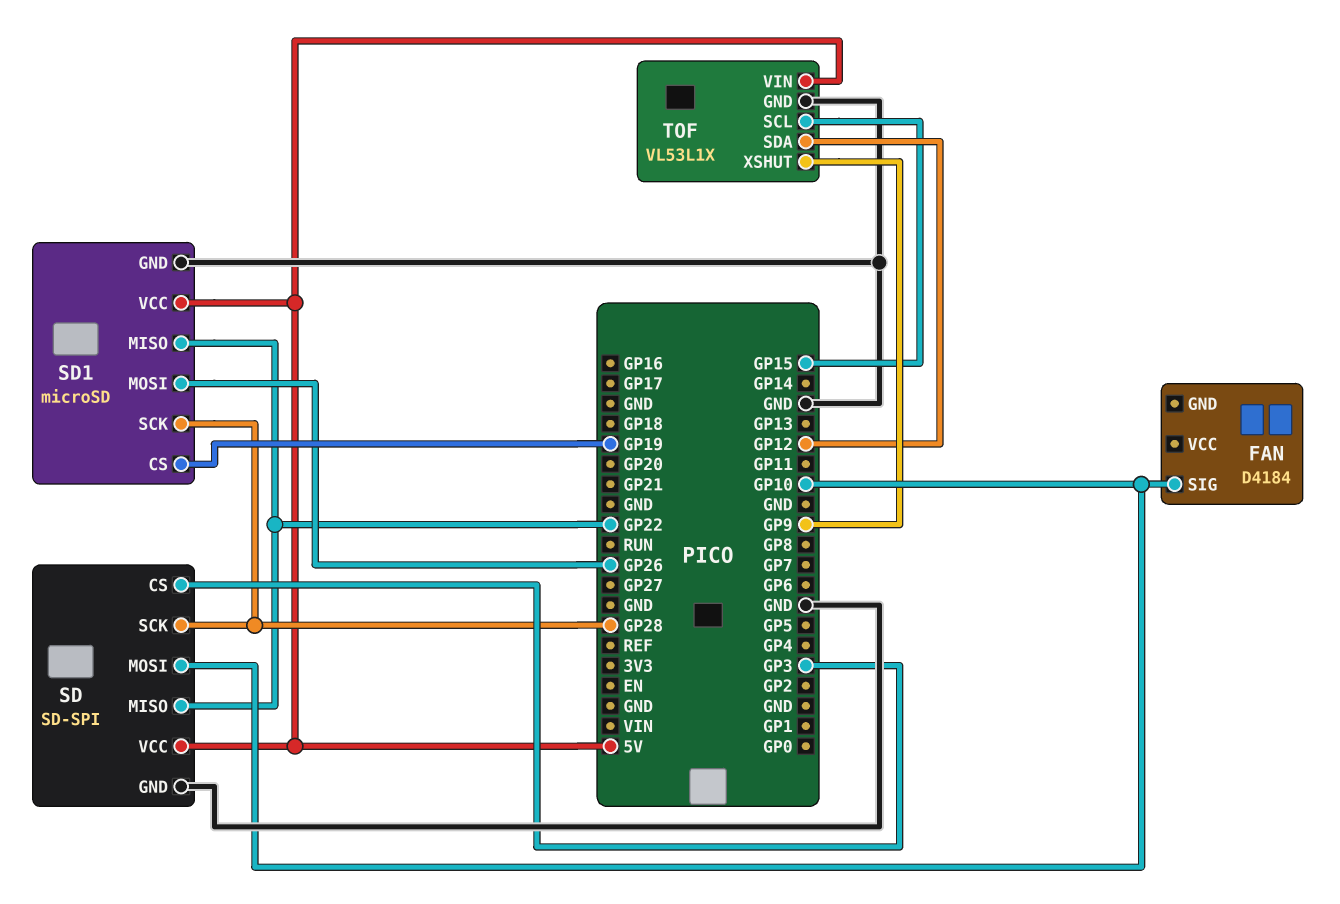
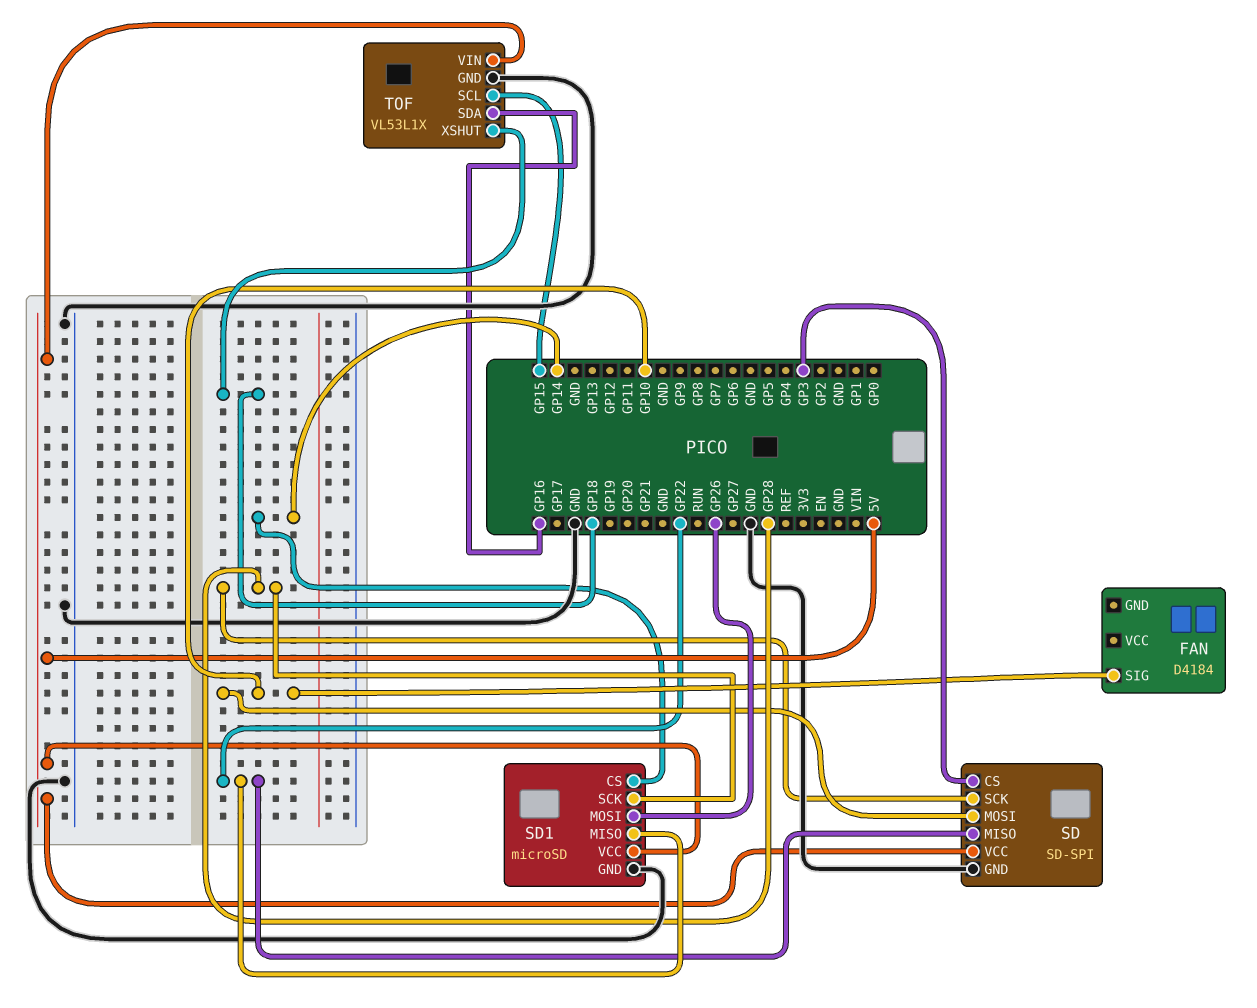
SD1 pin CS: GP19 -> GP14
TOF pin SDA: GP12 -> GP16
TOF pin XSHUT: GP9 -> GP18

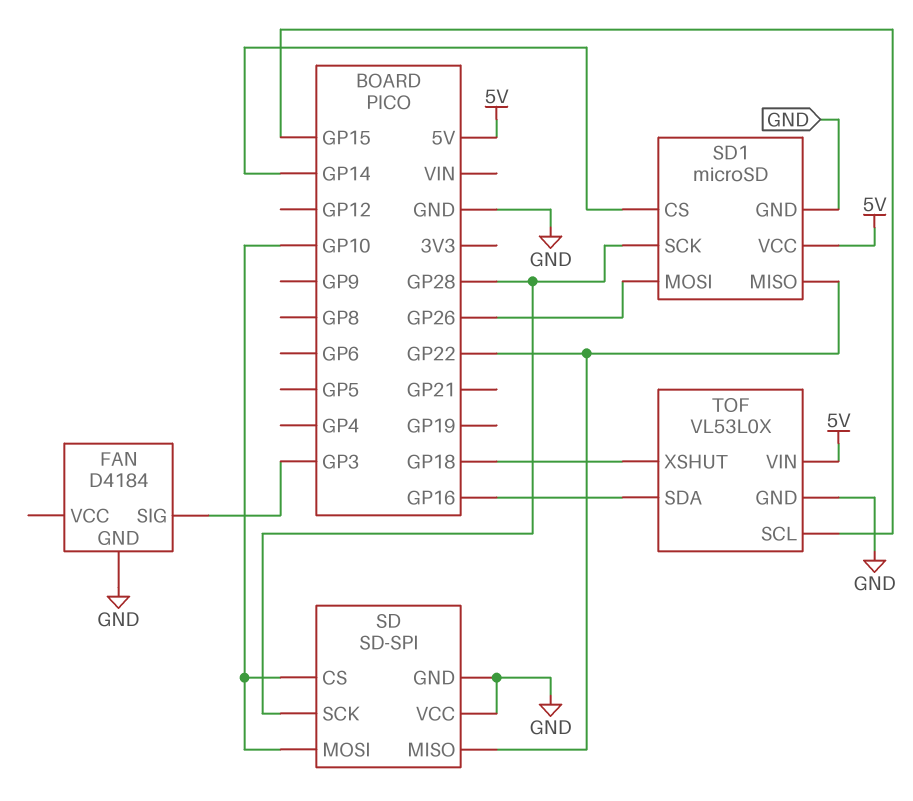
FAN pin GND: none -> GND
FAN pin SIG: GP10 -> GP3
SD pin CS: GP3 -> GP10
SD pin VCC: 5V -> GND
TOF: VL53L1X -> VL53L0X

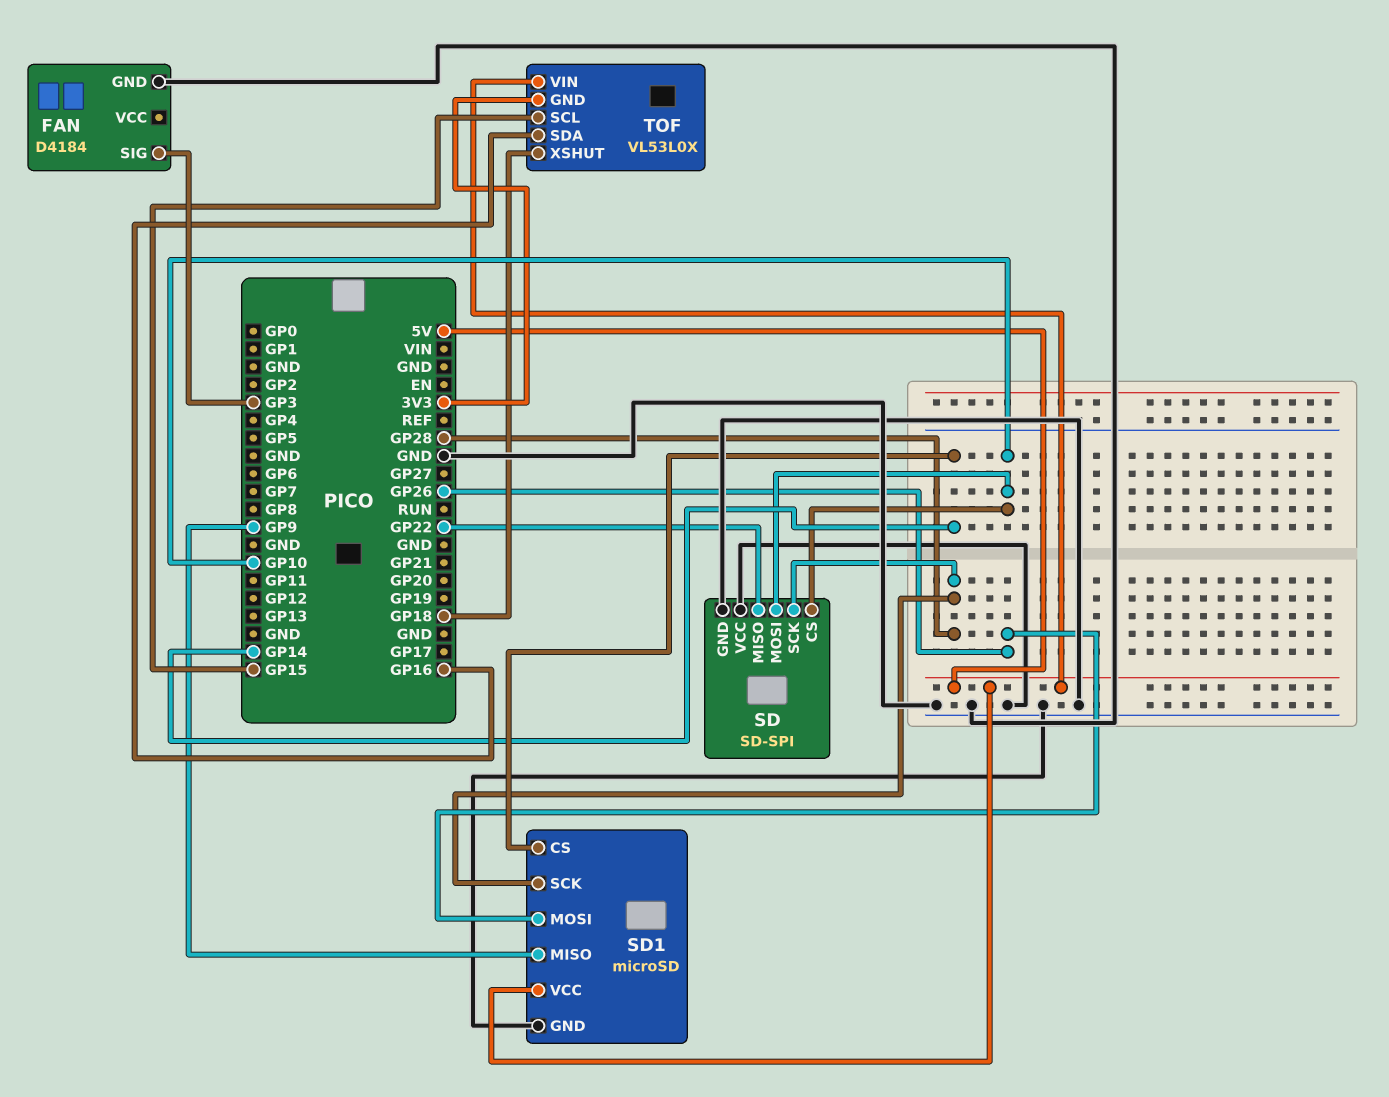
SD1 pin MISO: GP22 -> GP9
TOF pin GND: GND -> 3V3

